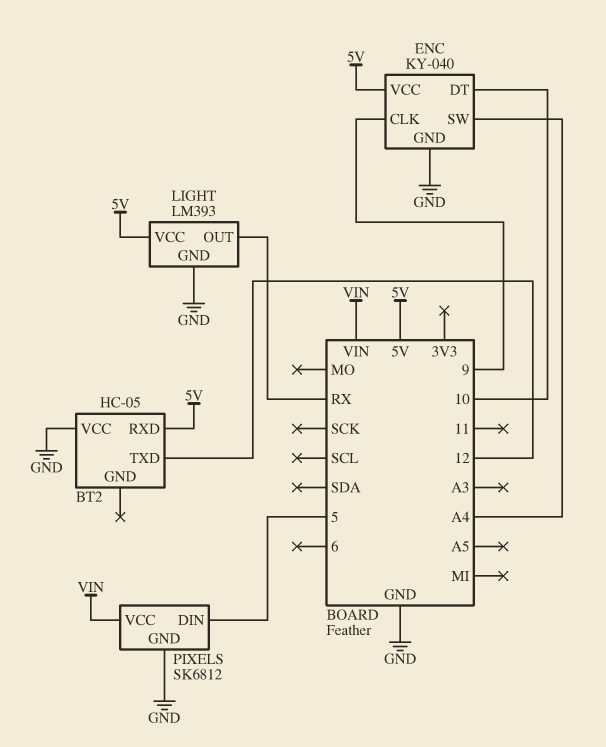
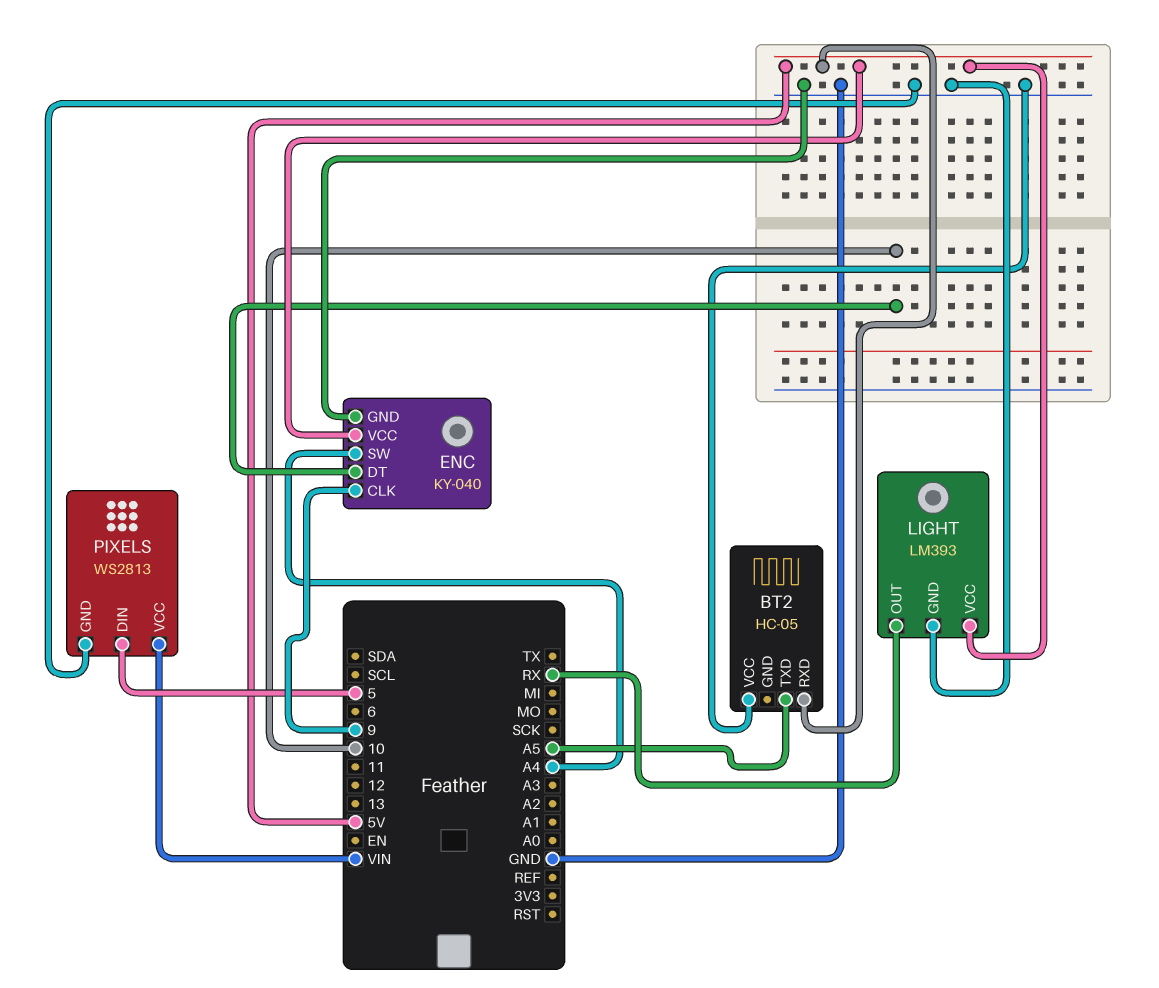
BT2 pin TXD: 12 -> A5
PIXELS: SK6812 -> WS2813

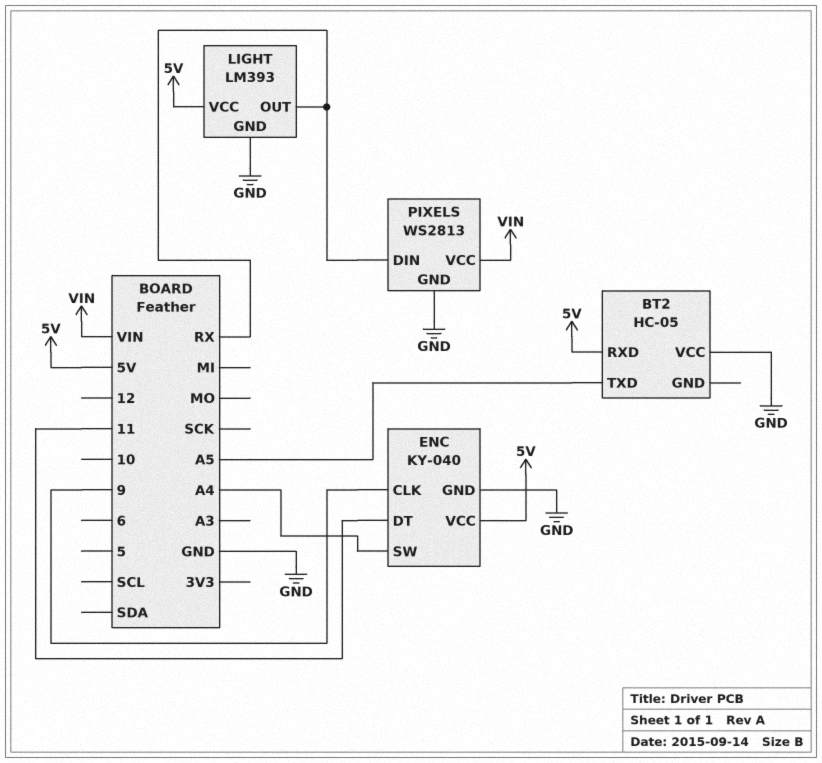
ENC pin DT: 10 -> 11
PIXELS pin DIN: 5 -> RX

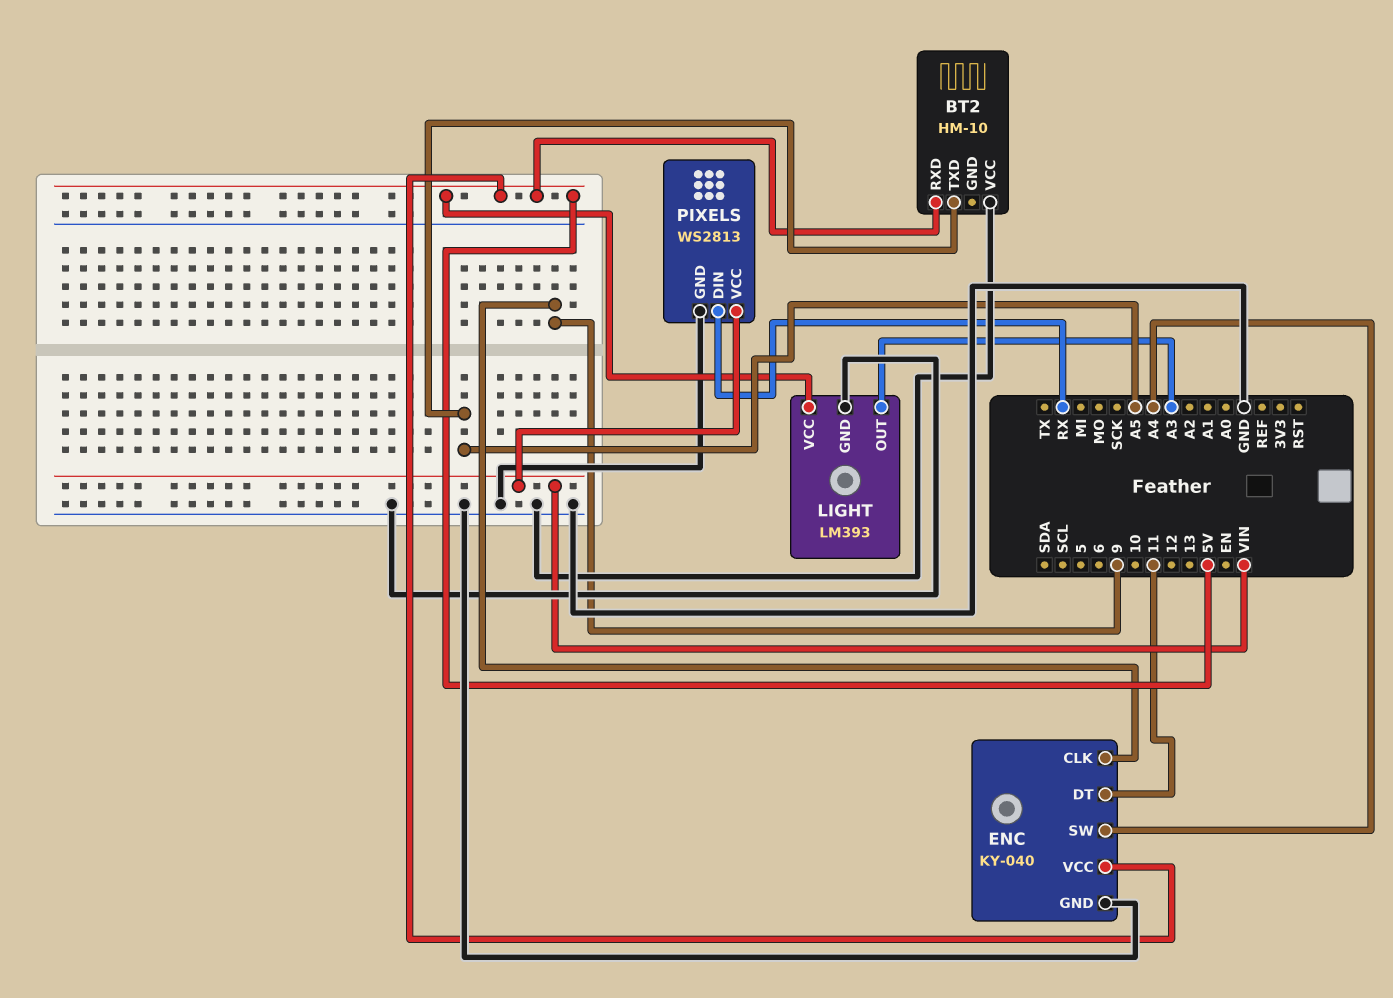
BT2: HC-05 -> HM-10
LIGHT pin OUT: RX -> A3

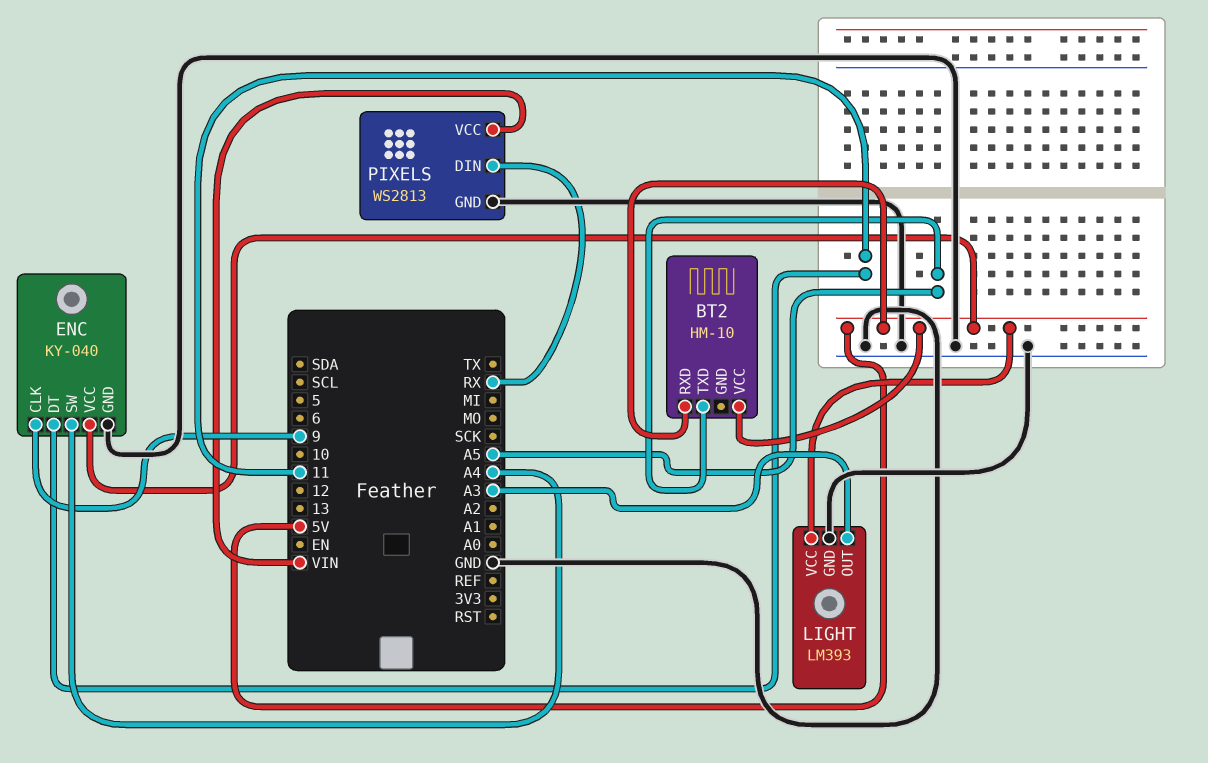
BT2 pin VCC: GND -> 5V

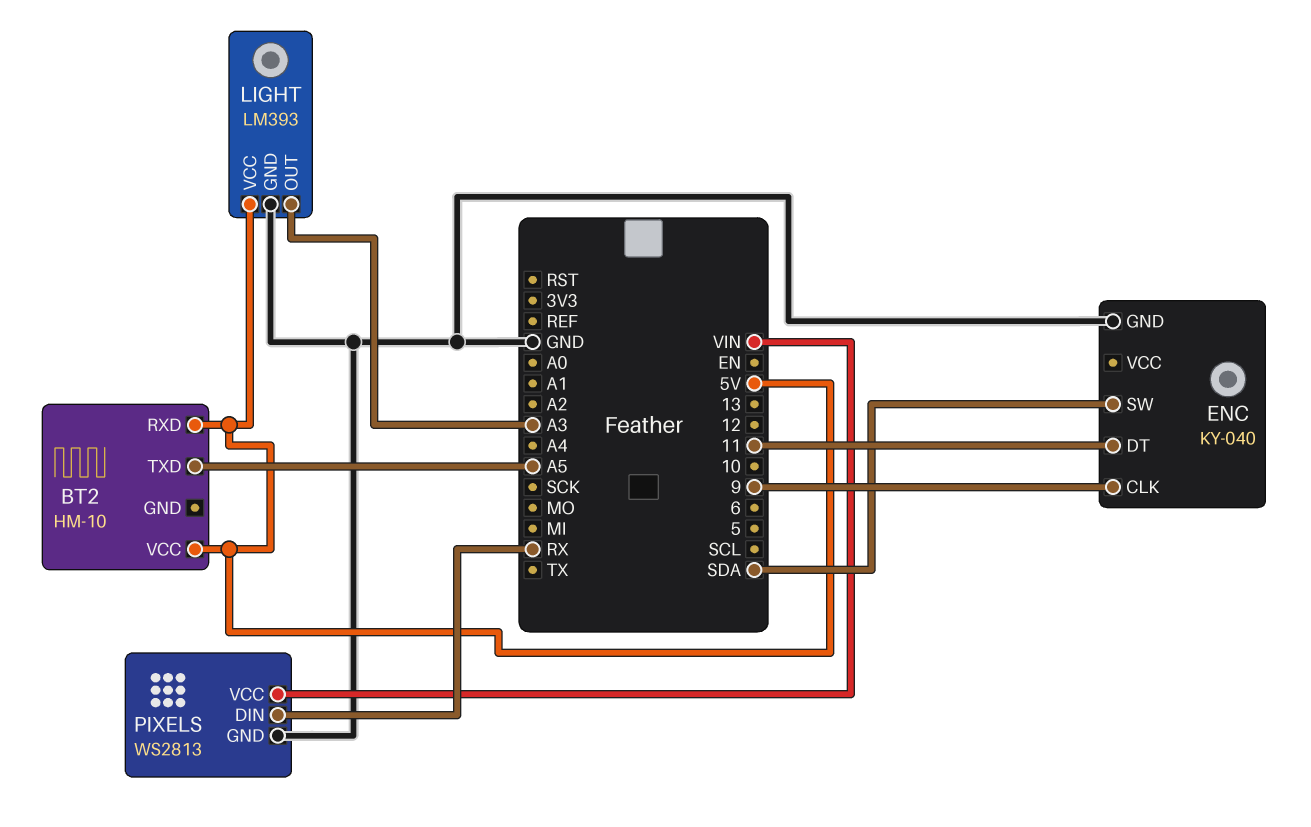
ENC pin SW: A4 -> SDA
ENC pin VCC: 5V -> none

